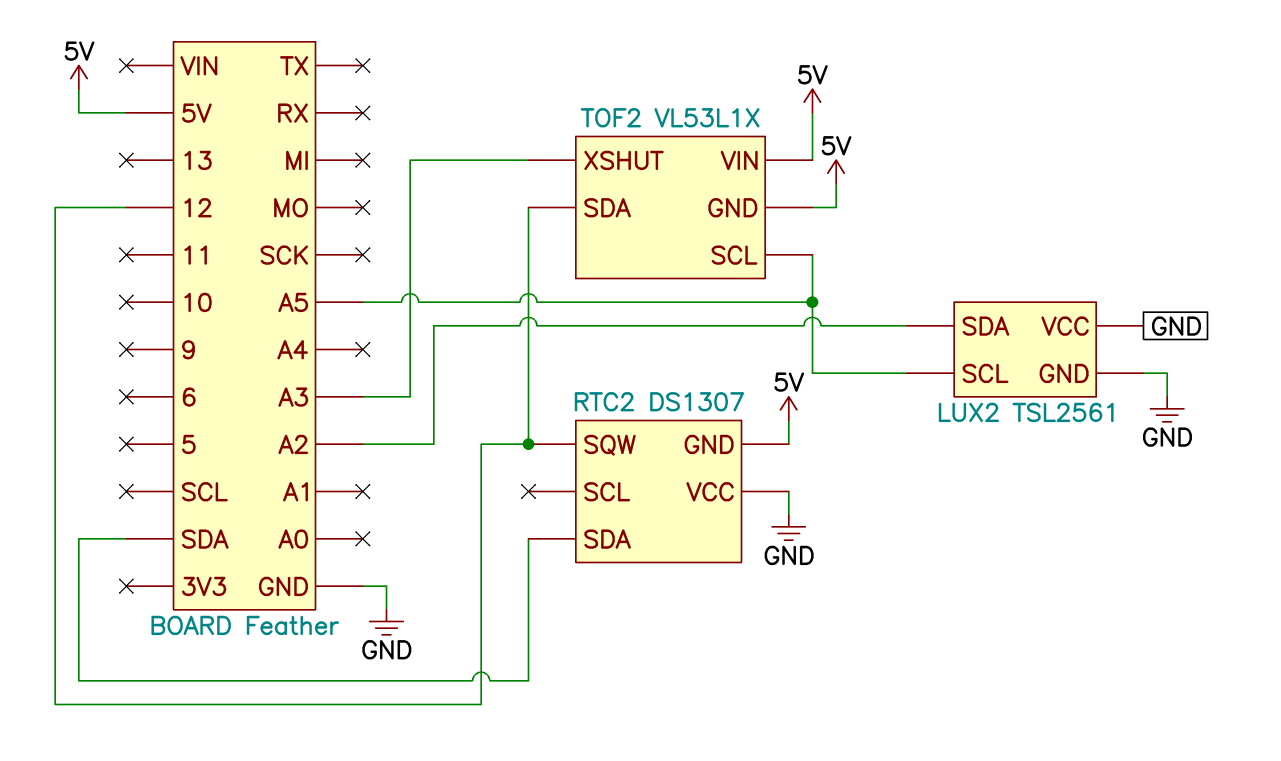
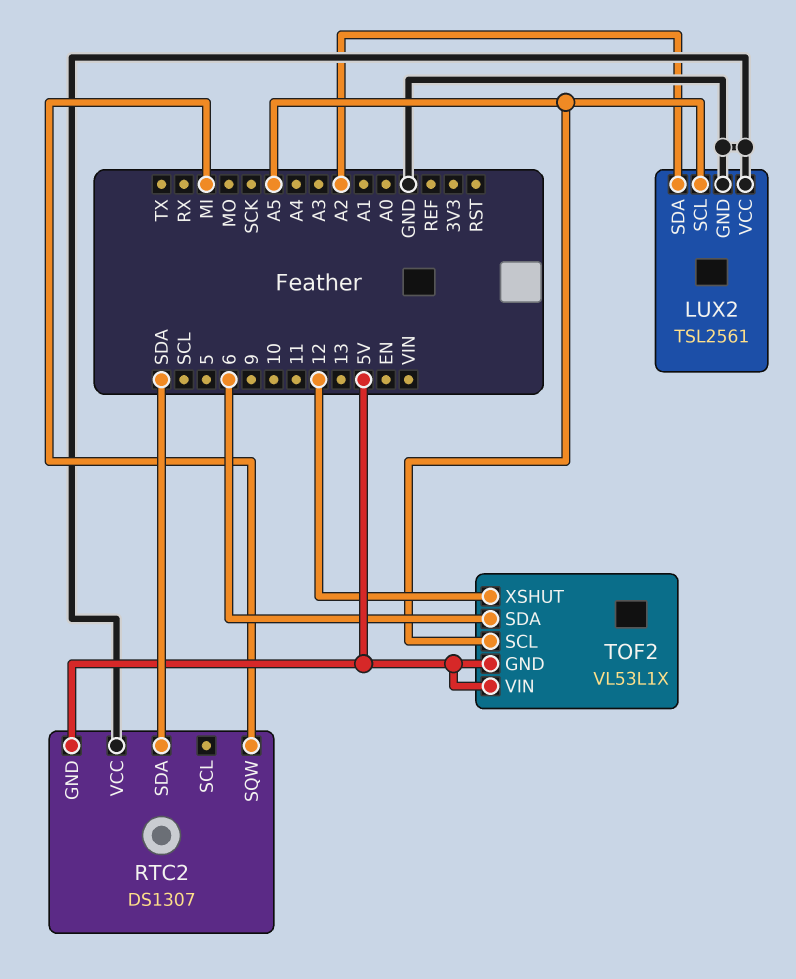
RTC2 pin SQW: 12 -> MI
TOF2 pin SDA: 12 -> 6
TOF2 pin XSHUT: A3 -> 12

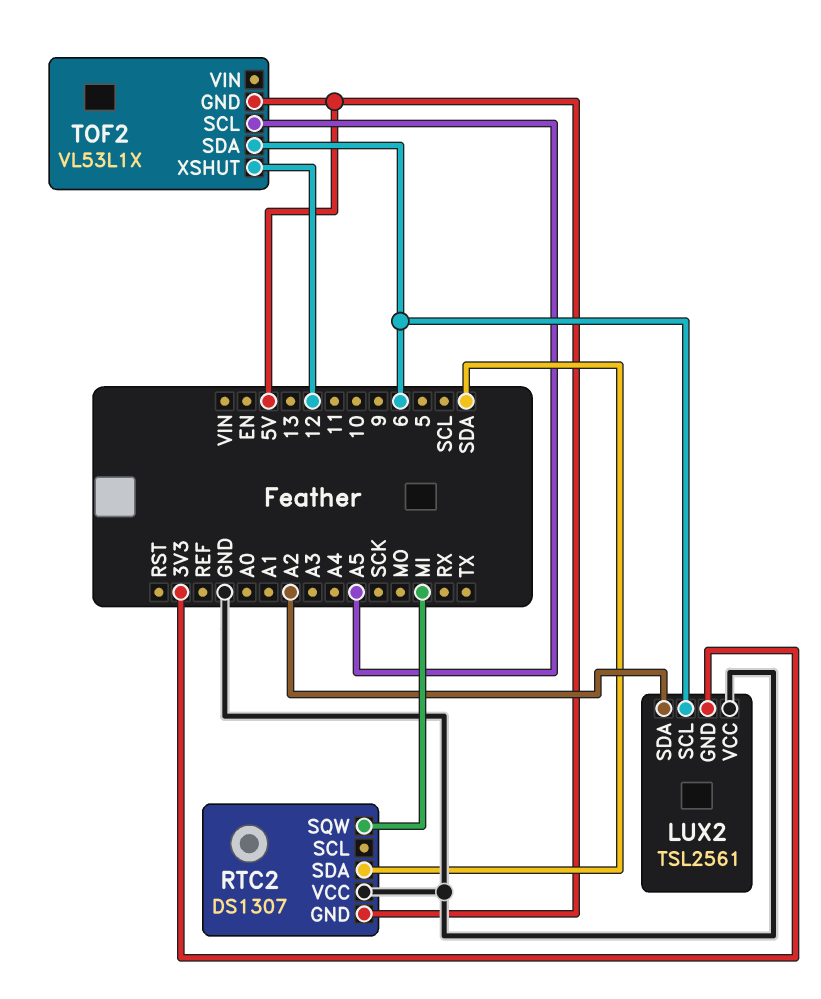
LUX2 pin GND: GND -> 3V3
LUX2 pin SCL: A5 -> 6
TOF2 pin VIN: 5V -> none

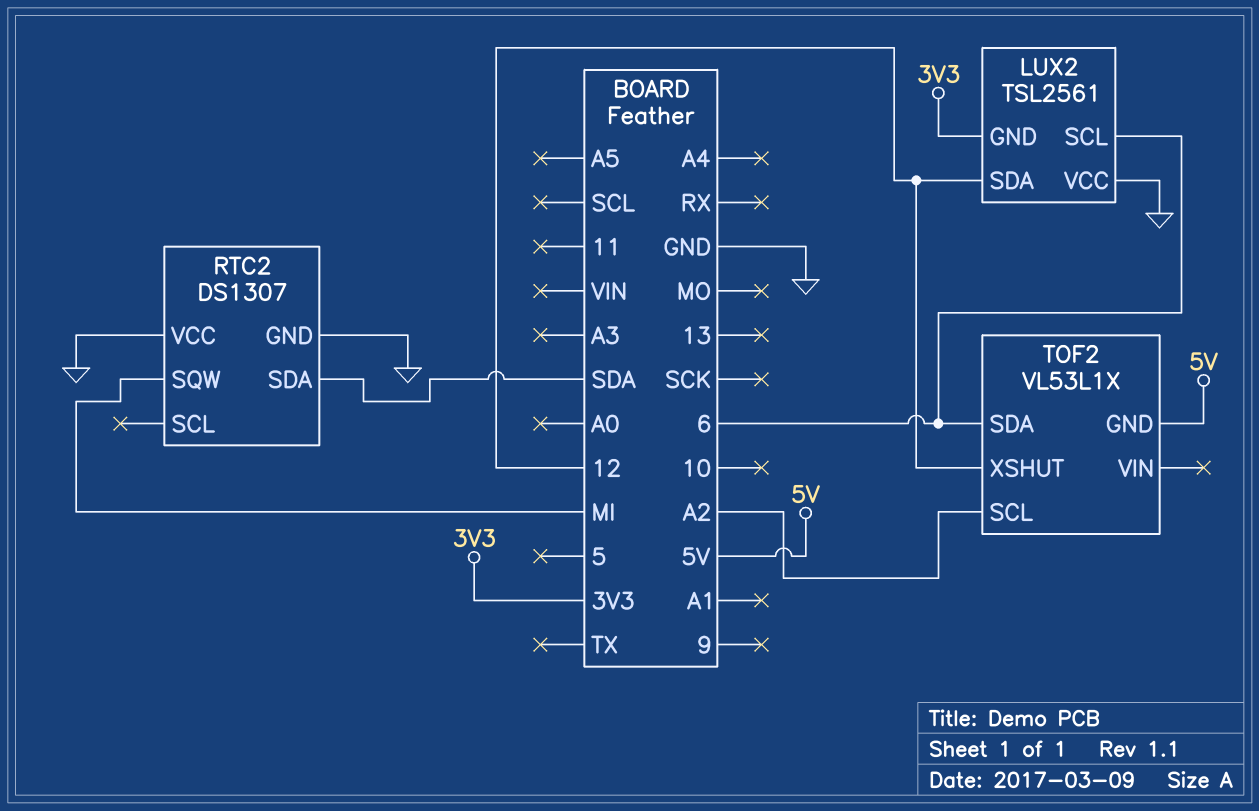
LUX2 pin SDA: A2 -> 12
RTC2 pin GND: 5V -> GND
TOF2 pin SCL: A5 -> A2

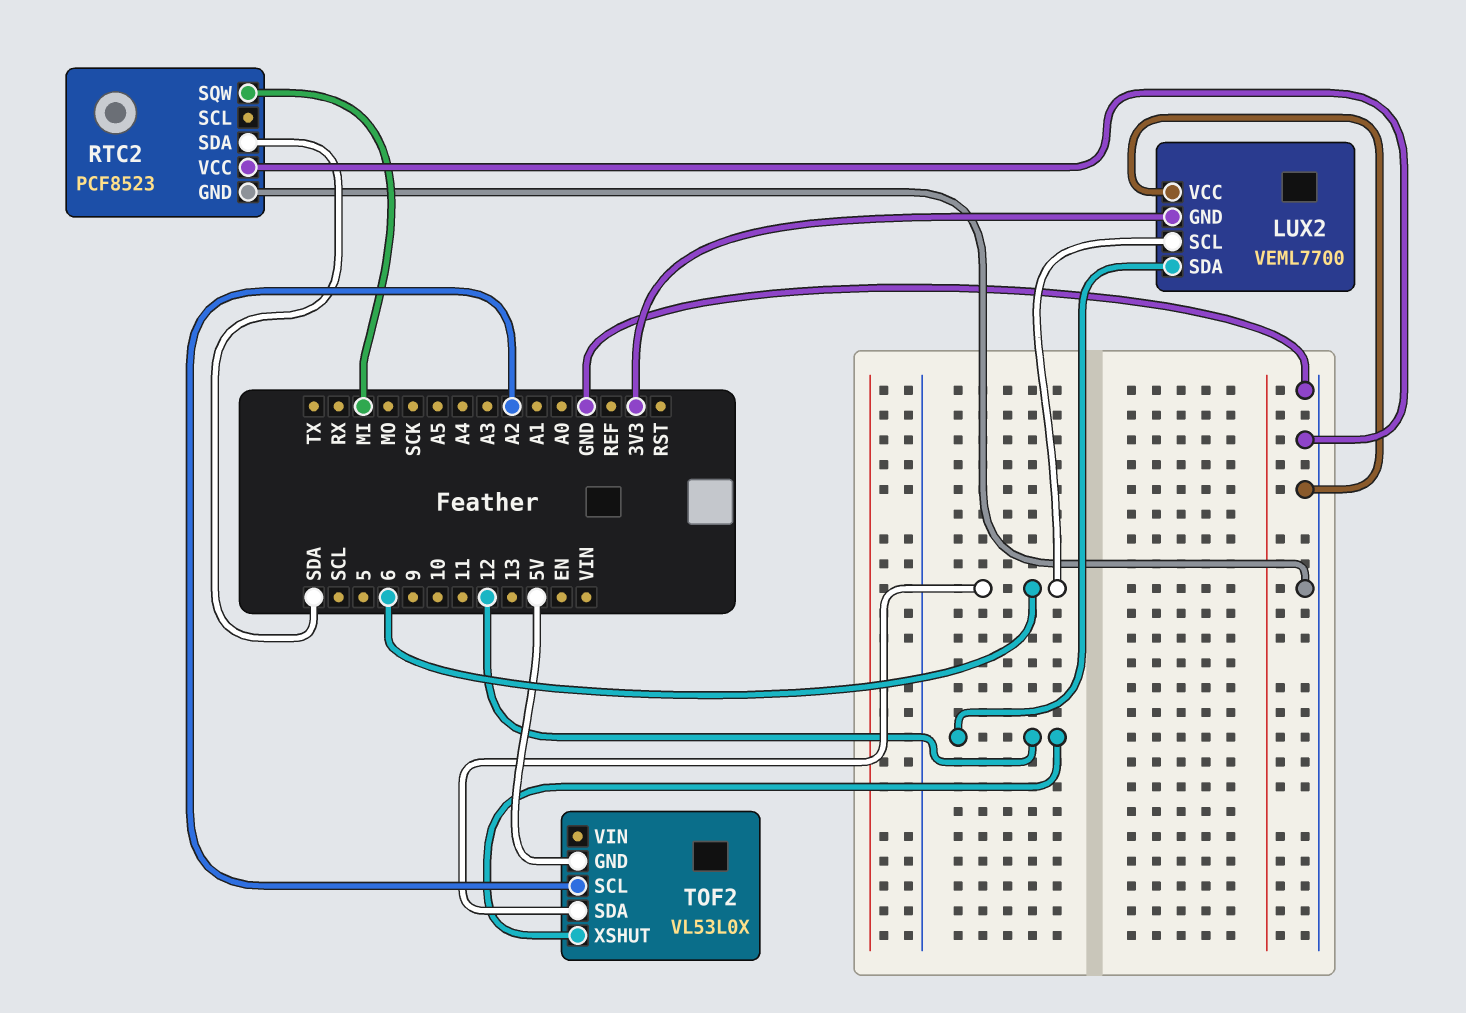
LUX2: TSL2561 -> VEML7700
RTC2: DS1307 -> PCF8523
TOF2: VL53L1X -> VL53L0X

